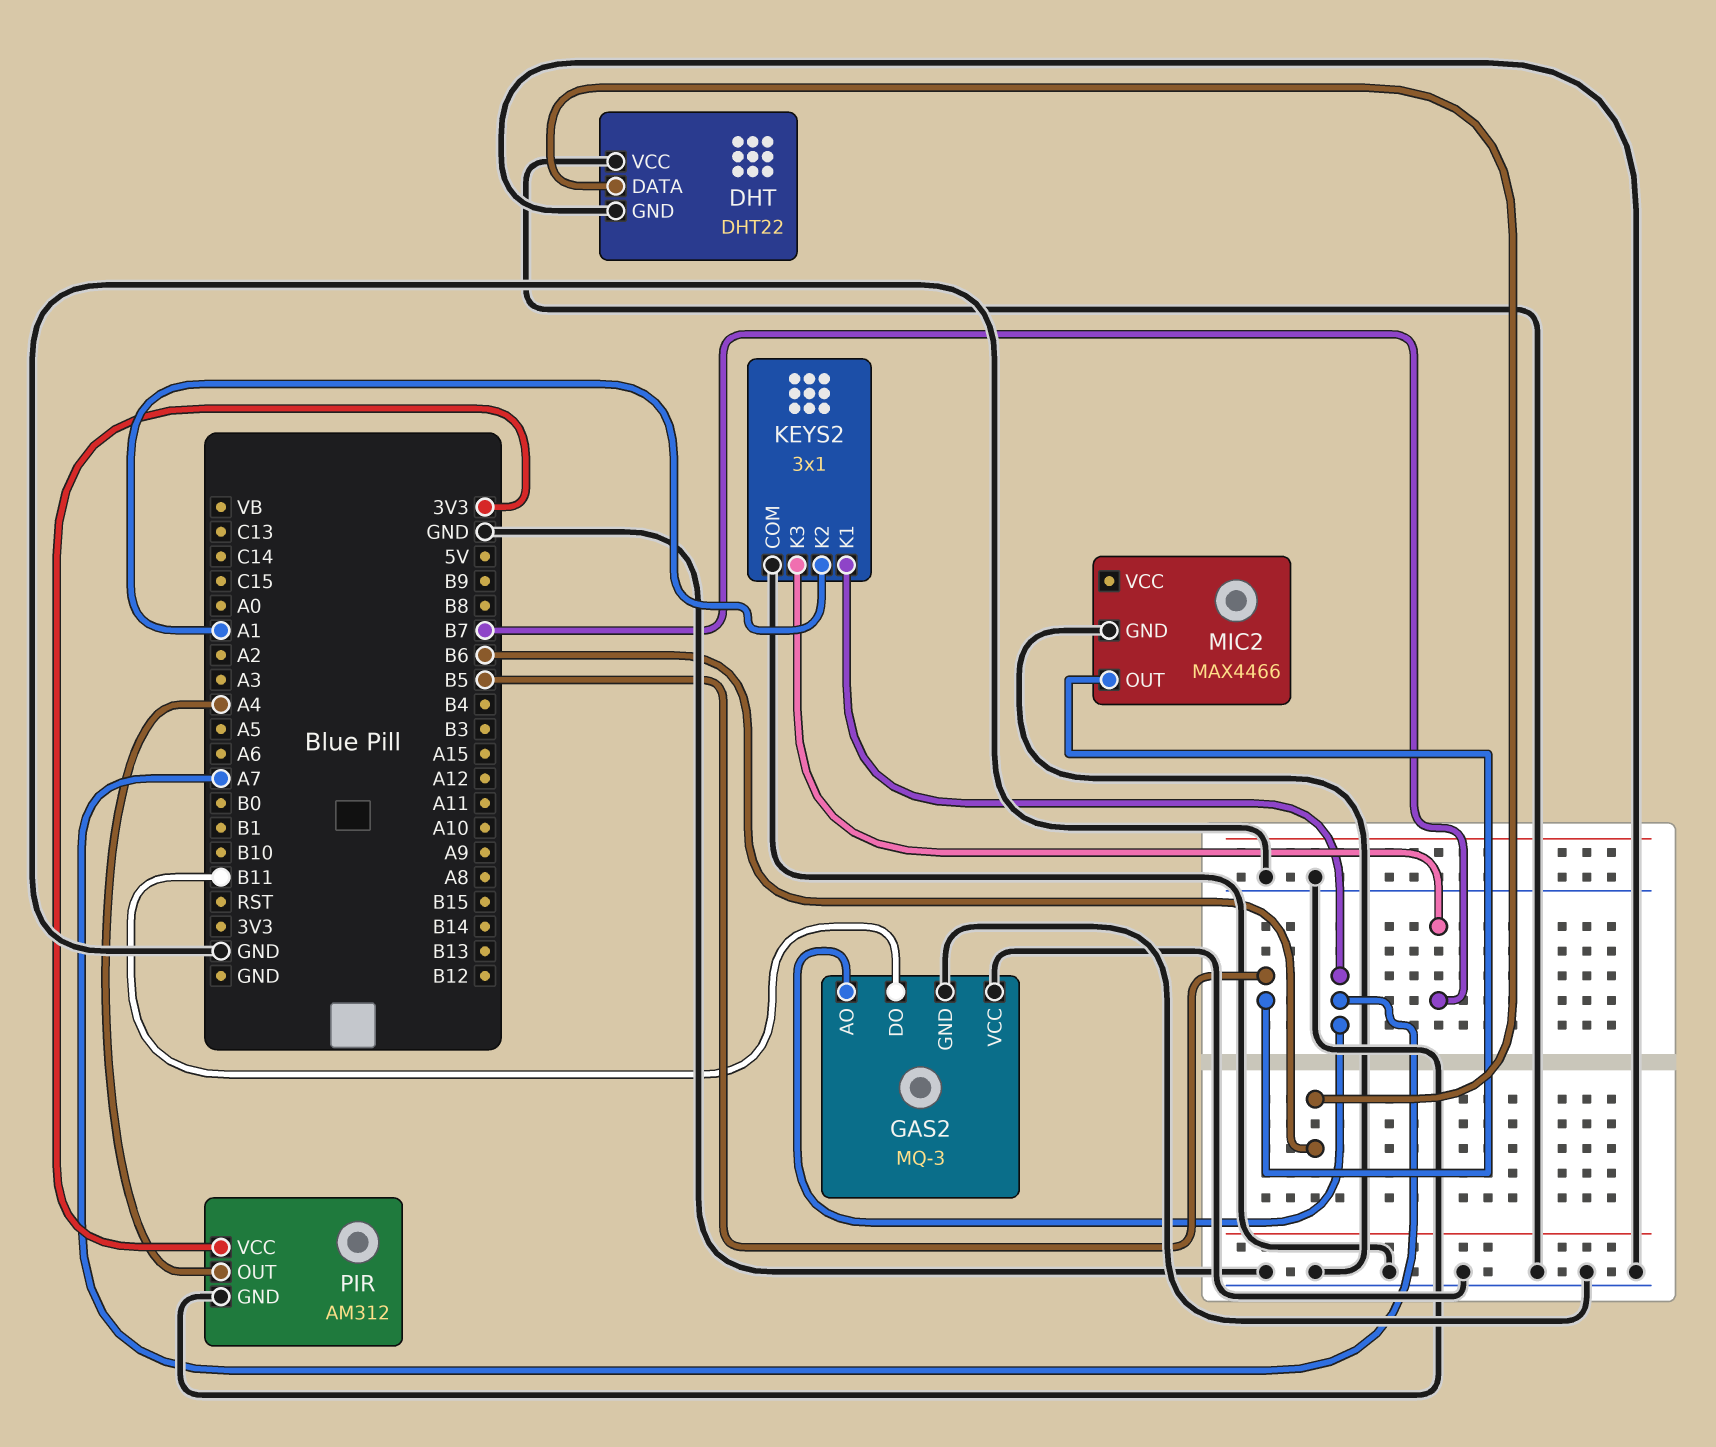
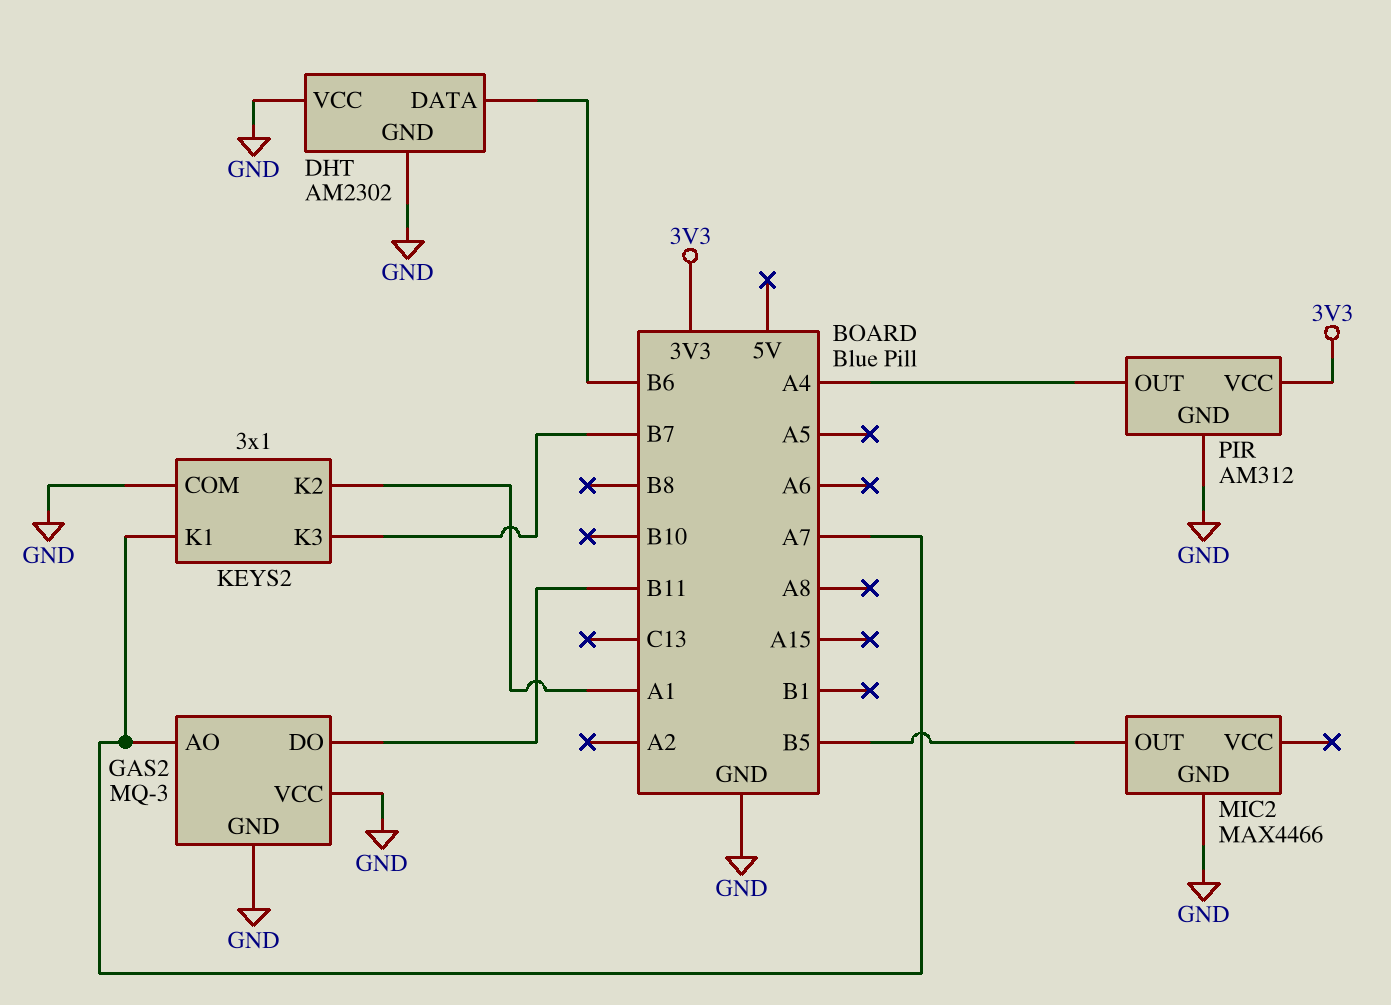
DHT: DHT22 -> AM2302

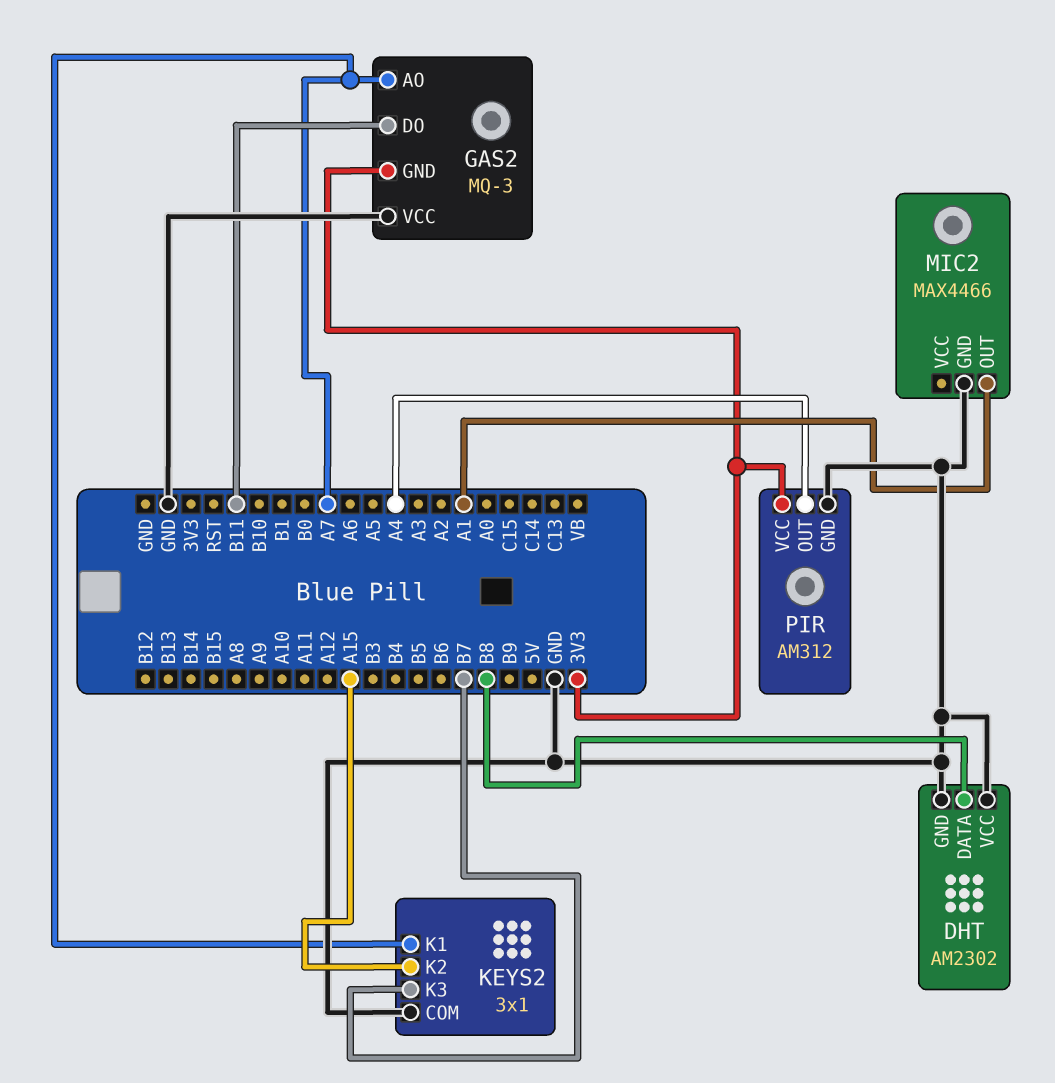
DHT pin DATA: B6 -> B8
GAS2 pin GND: GND -> 3V3
KEYS2 pin K2: A1 -> A15
MIC2 pin OUT: B5 -> A1

